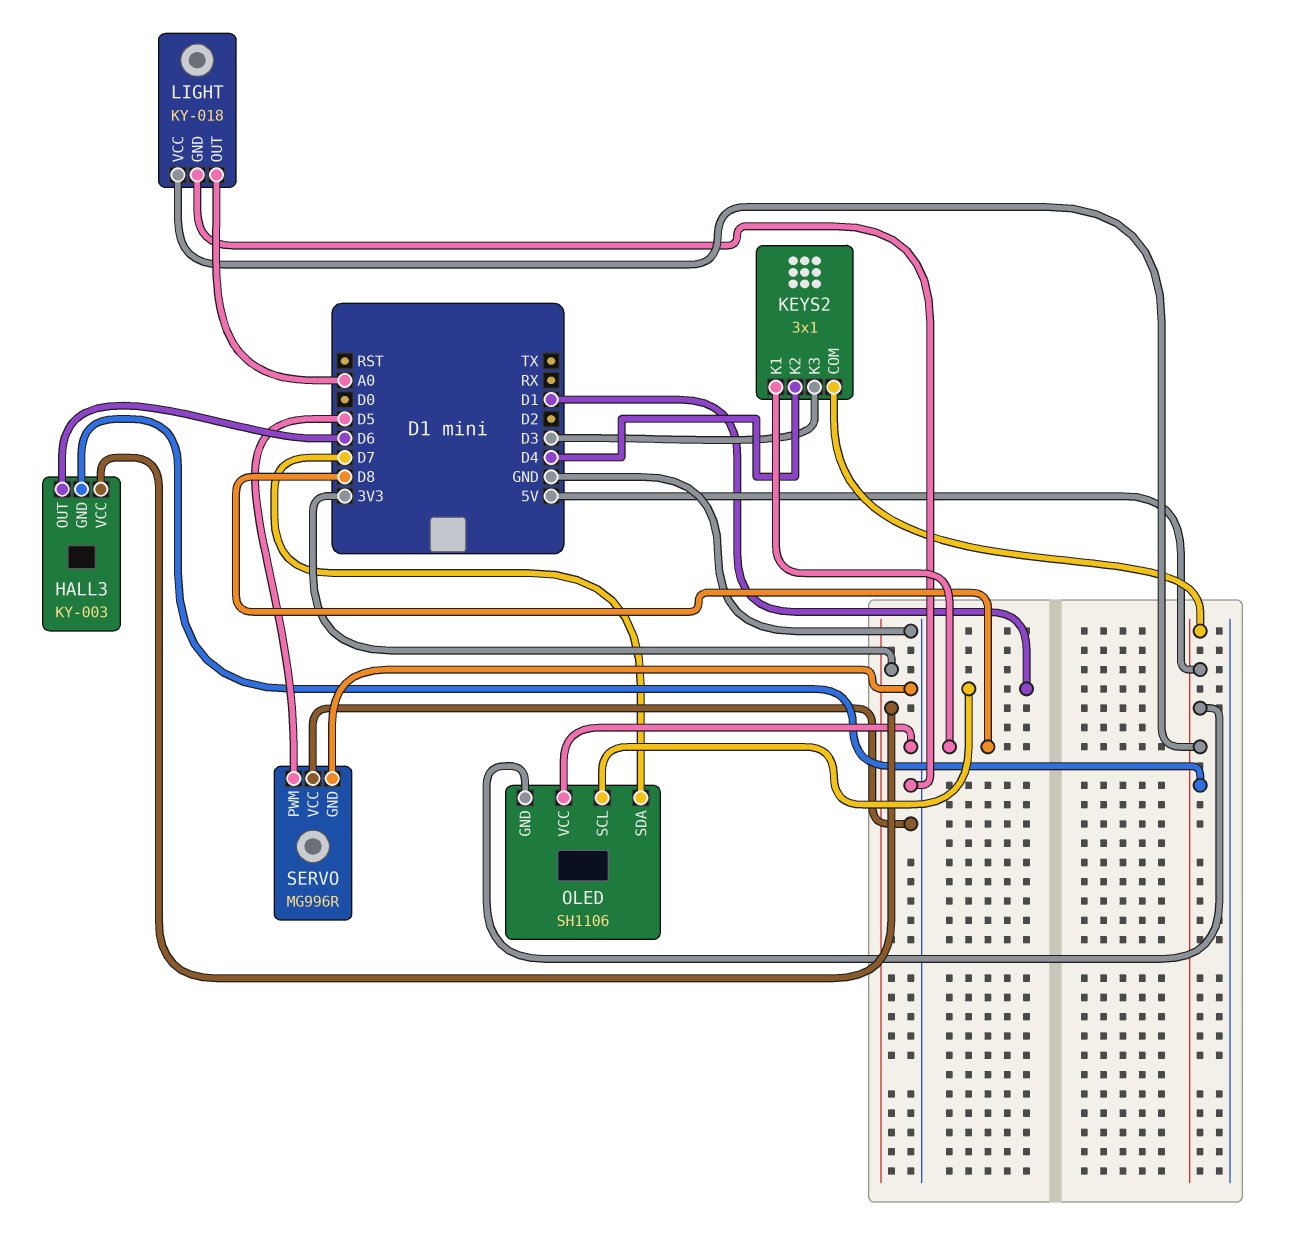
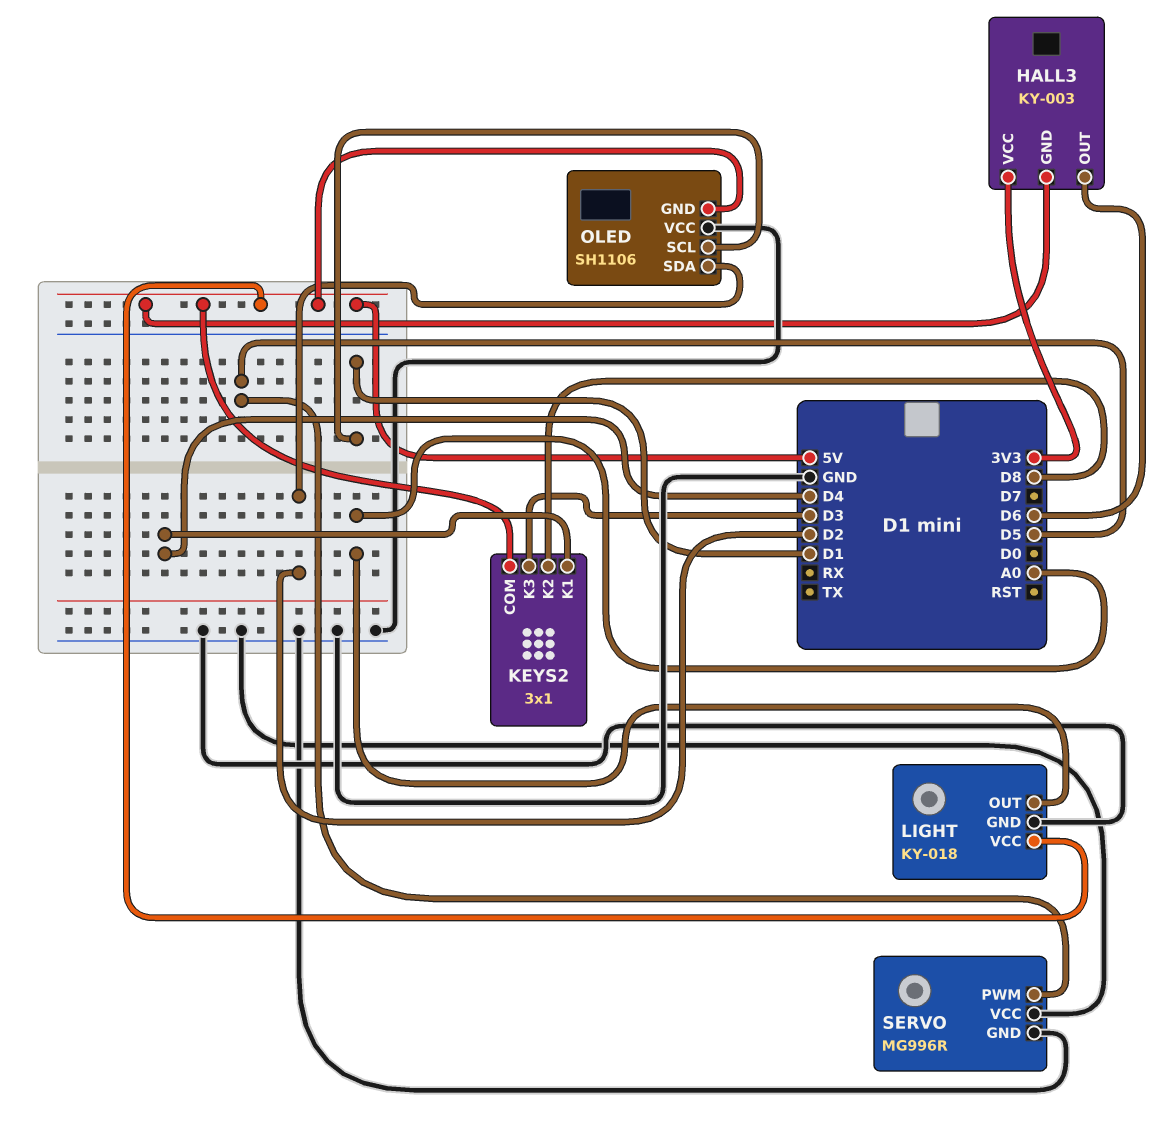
KEYS2 pin K1: D8 -> D4
KEYS2 pin K2: D4 -> D8
OLED pin SDA: D7 -> D2

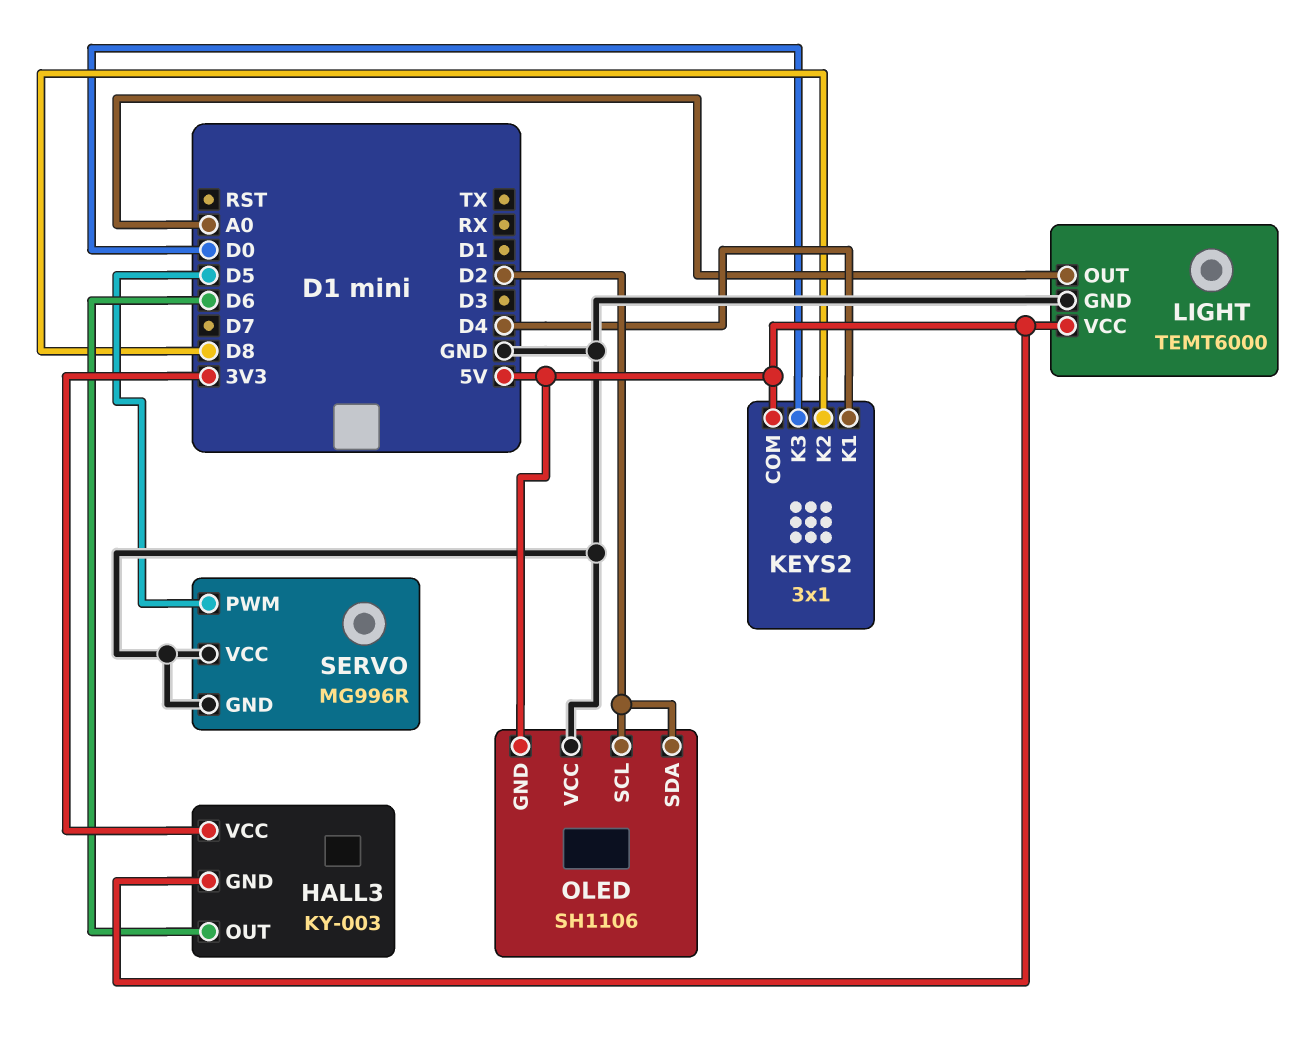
KEYS2 pin K3: D3 -> D0
LIGHT: KY-018 -> TEMT6000
OLED pin SCL: D1 -> D2

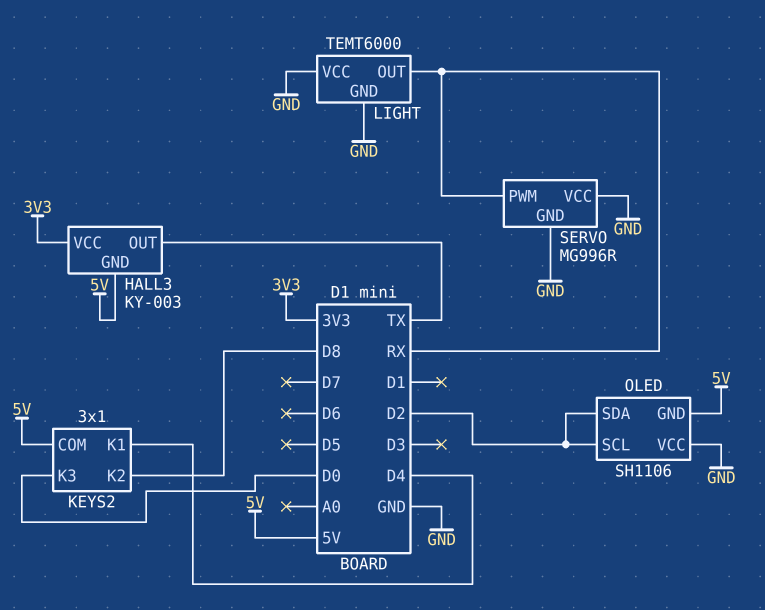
HALL3 pin OUT: D6 -> TX
LIGHT pin OUT: A0 -> RX
LIGHT pin VCC: 5V -> GND
SERVO pin PWM: D5 -> RX

